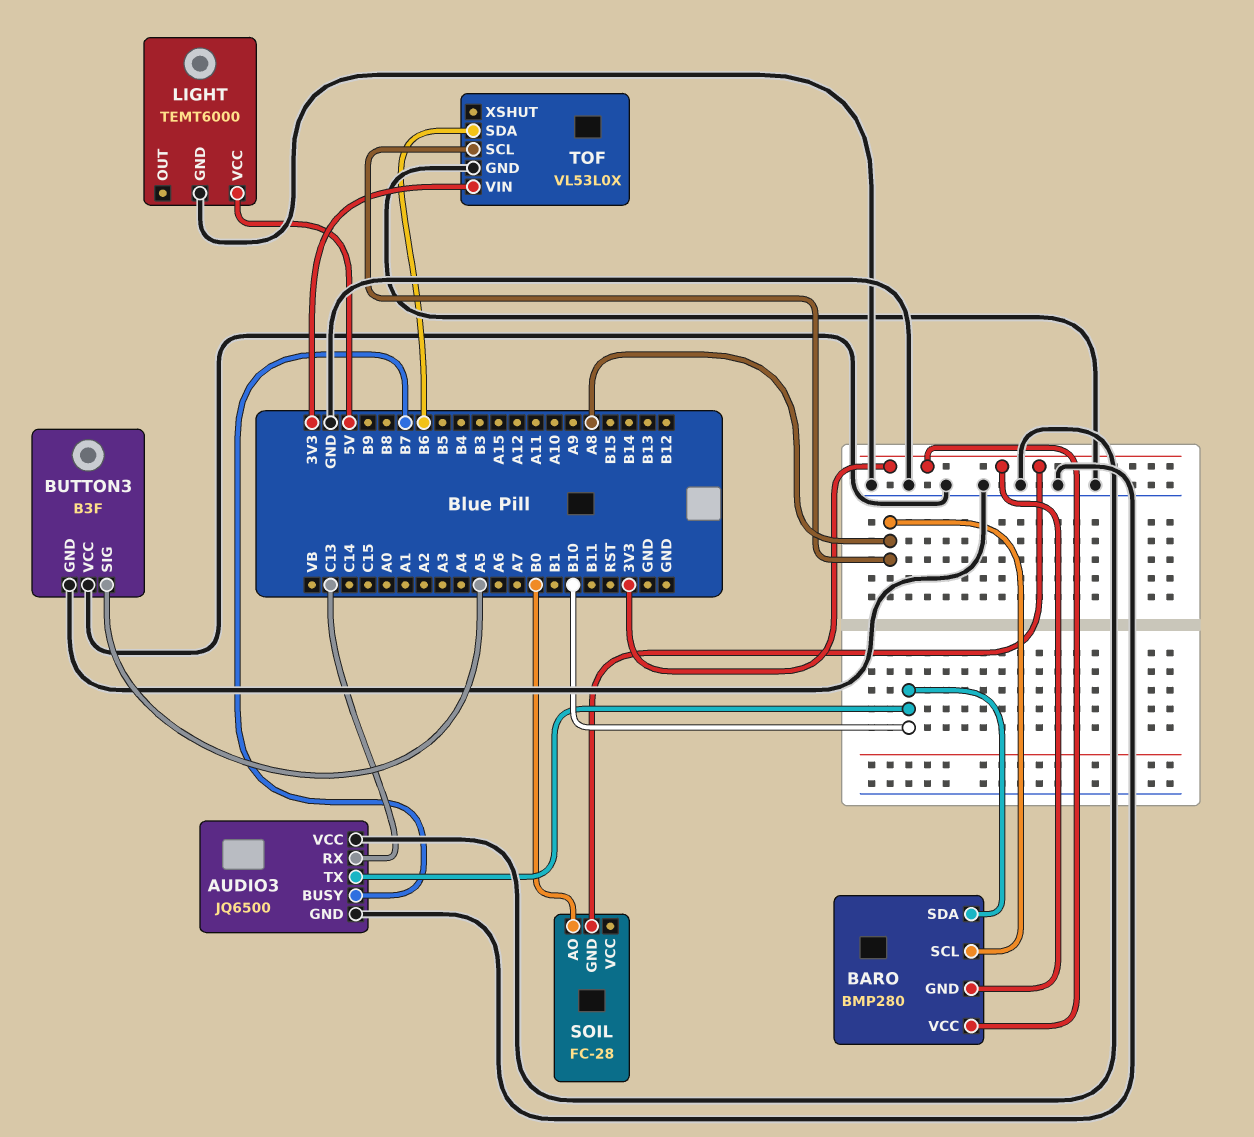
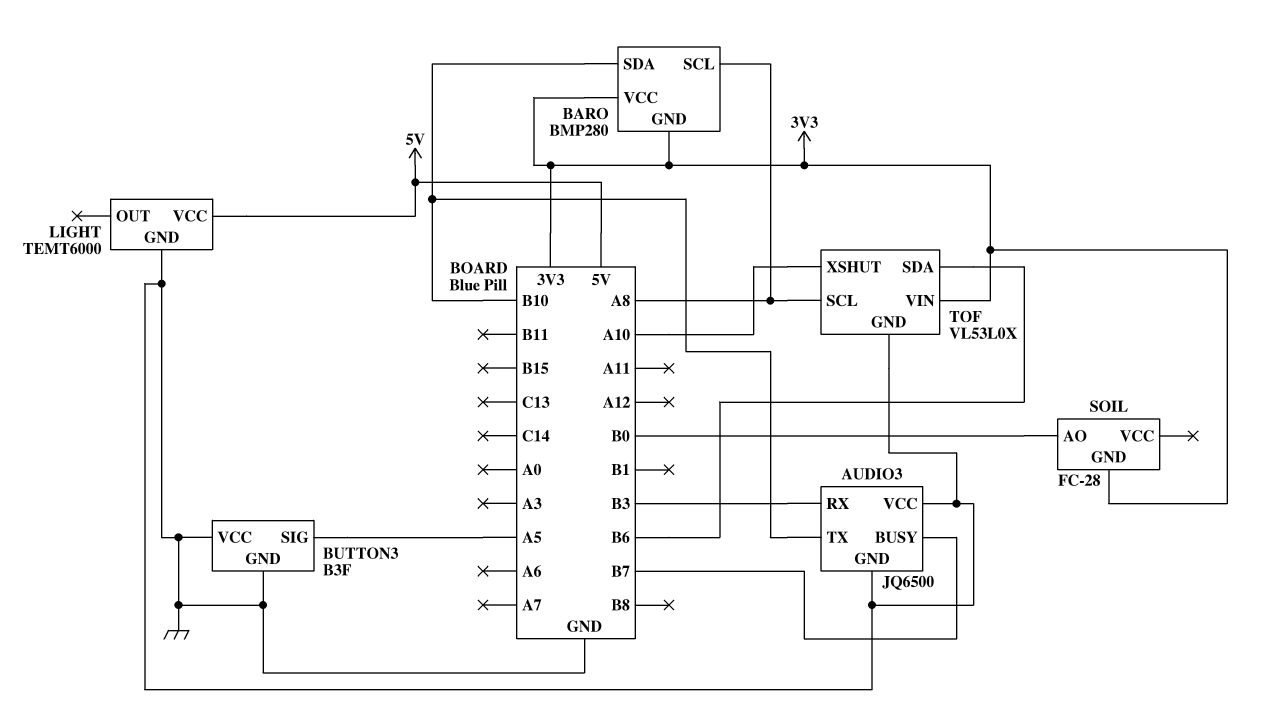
AUDIO3 pin RX: C13 -> B3
TOF pin XSHUT: none -> A10

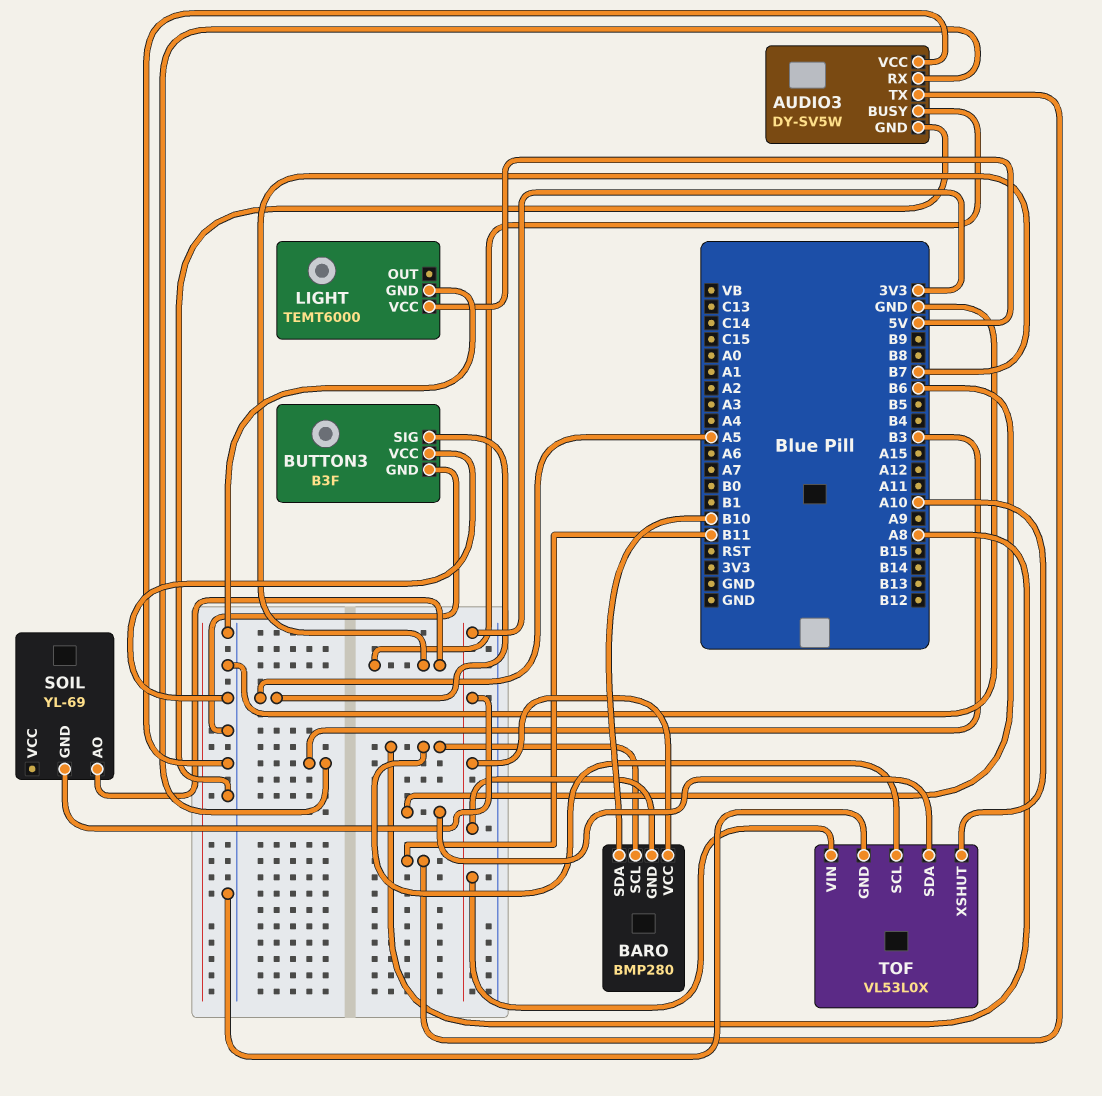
AUDIO3: JQ6500 -> DY-SV5W
AUDIO3 pin TX: B10 -> B11
SOIL: FC-28 -> YL-69
SOIL pin AO: B0 -> B7

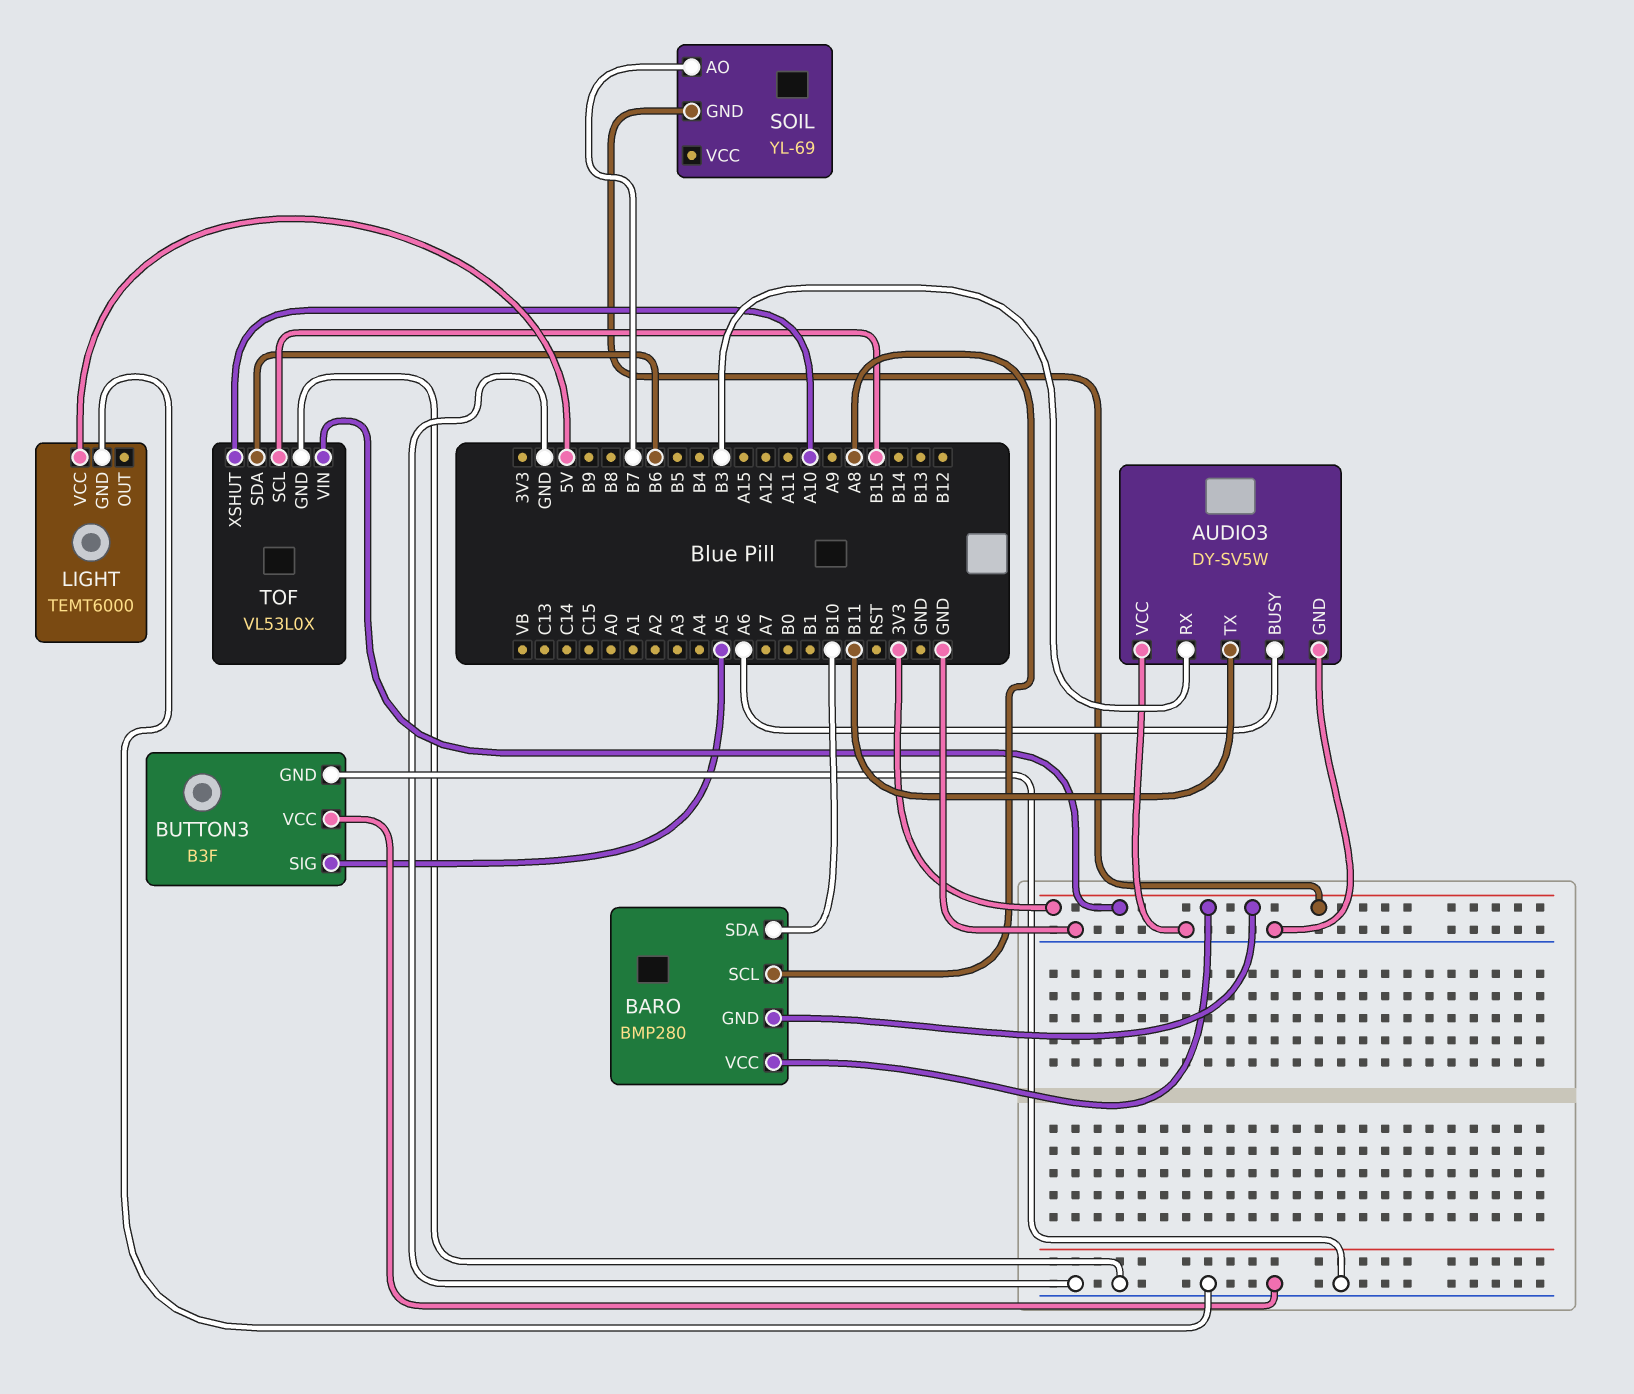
AUDIO3 pin BUSY: B7 -> A6
TOF pin SCL: A8 -> B15

